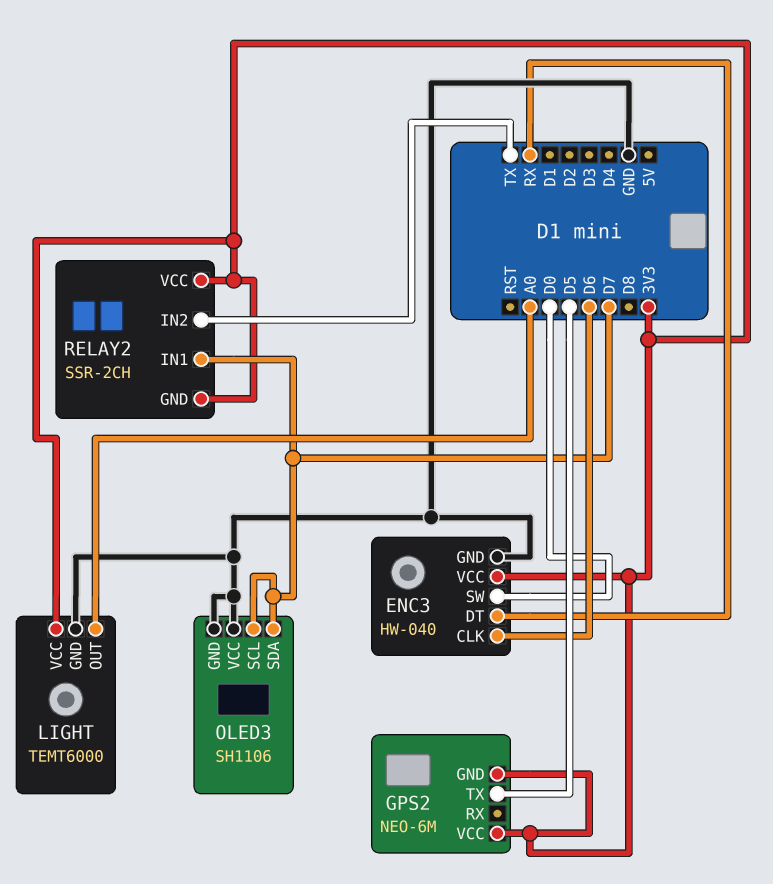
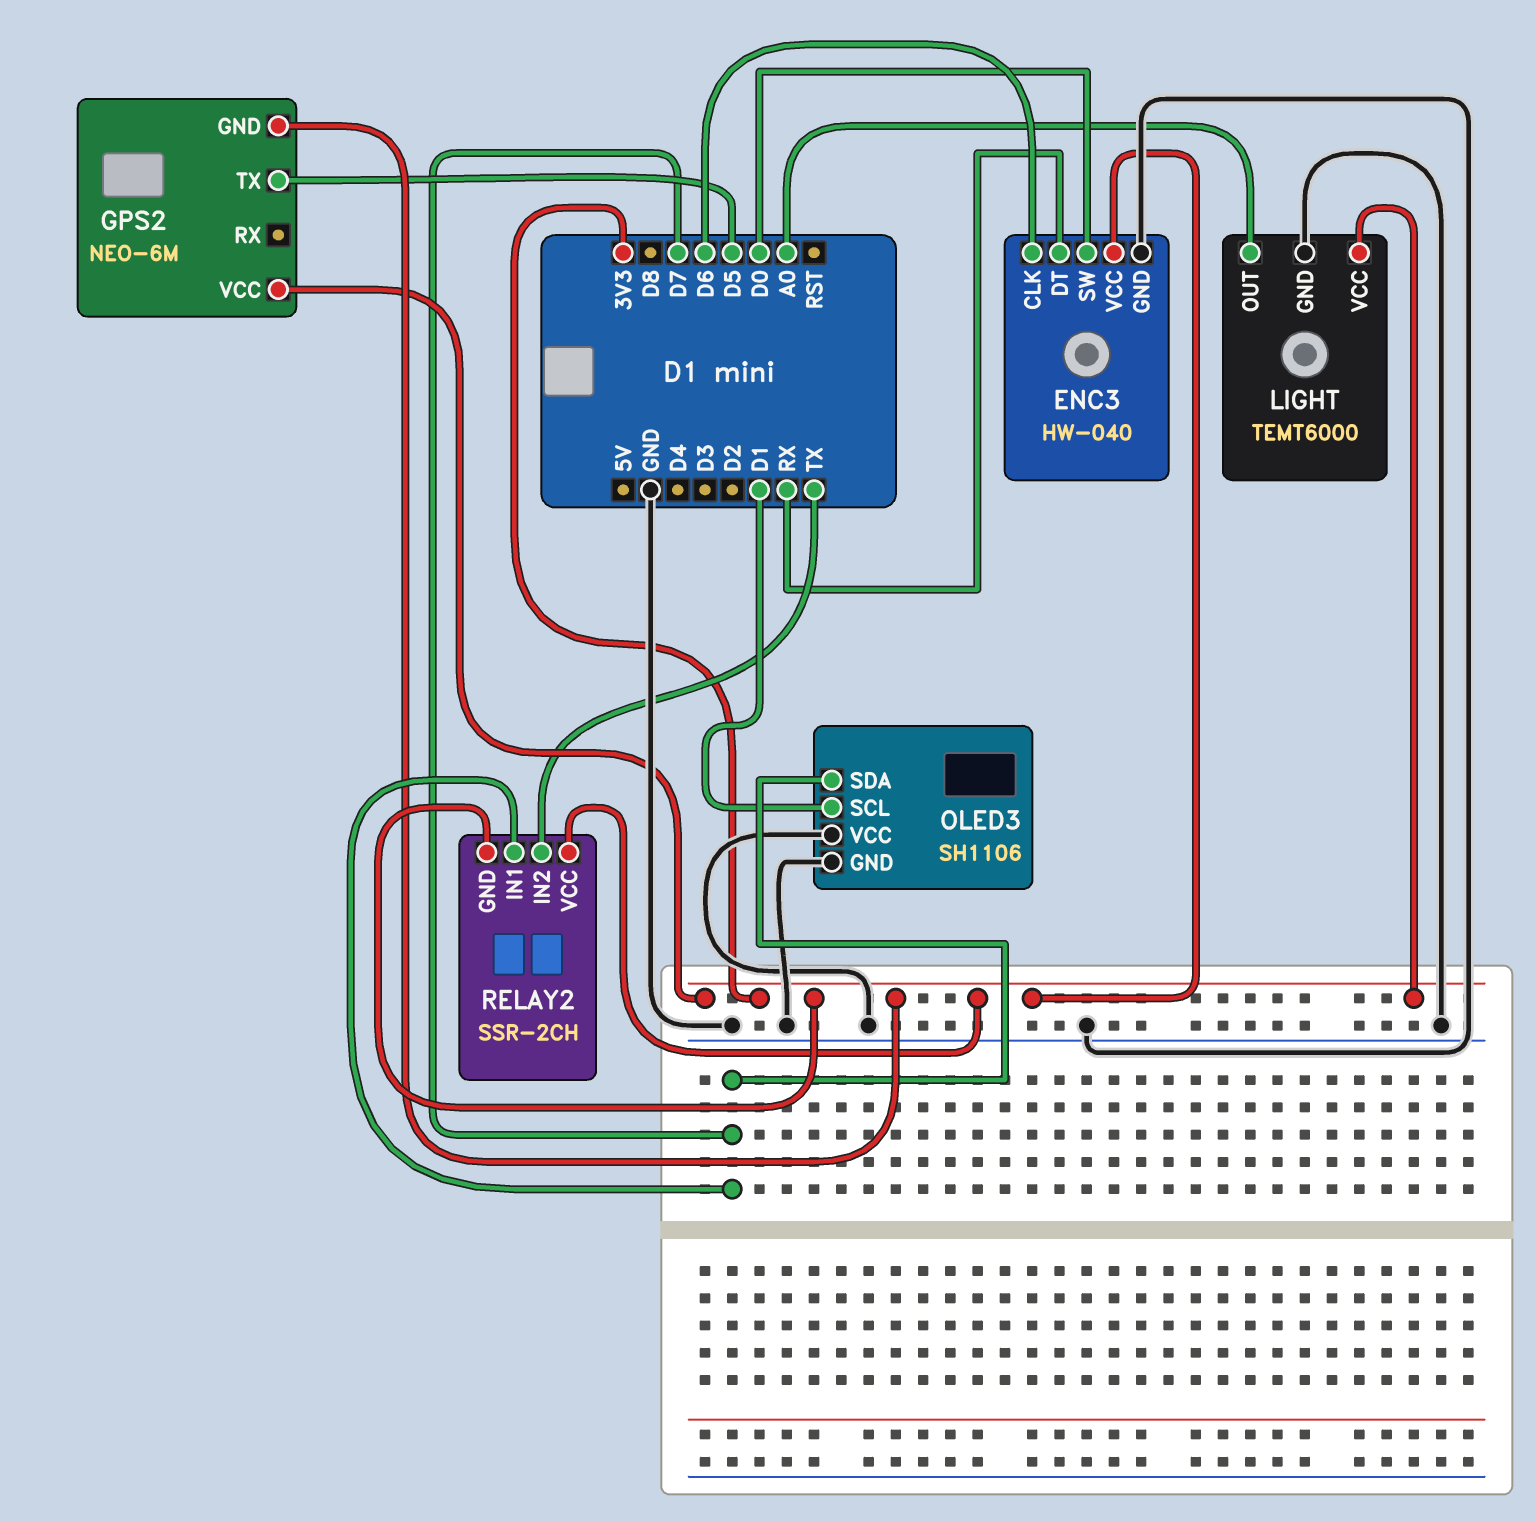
OLED3 pin SCL: D7 -> D1

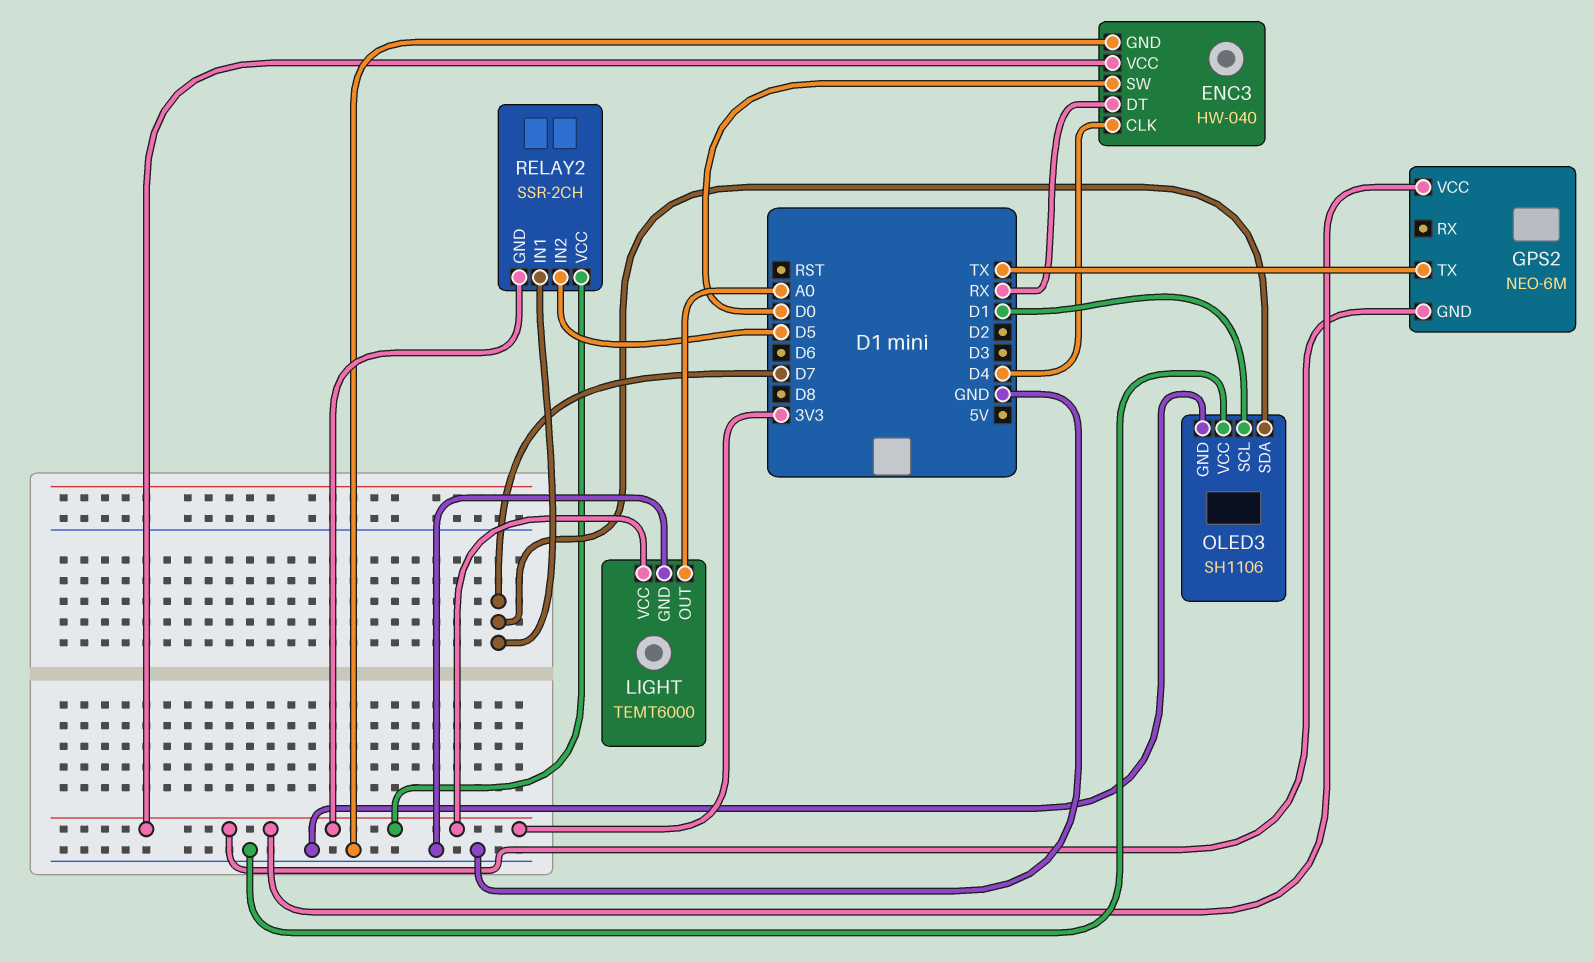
ENC3 pin CLK: D6 -> D4
GPS2 pin TX: D5 -> TX
RELAY2 pin IN2: TX -> D5

